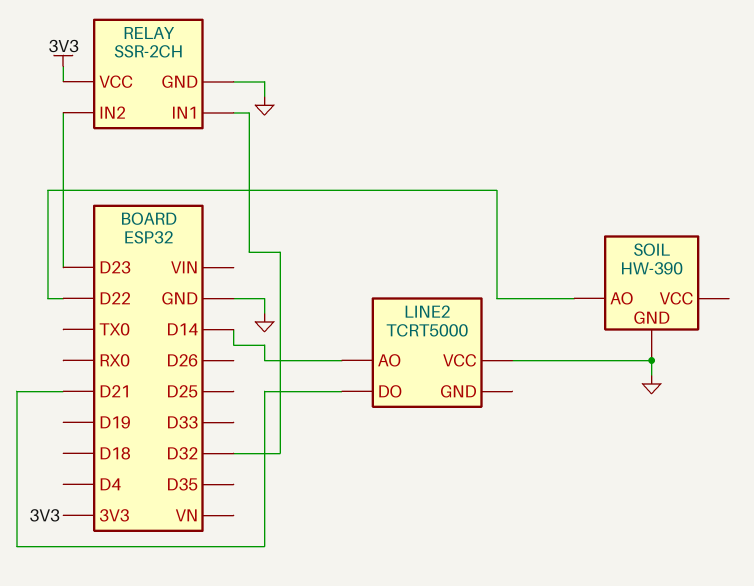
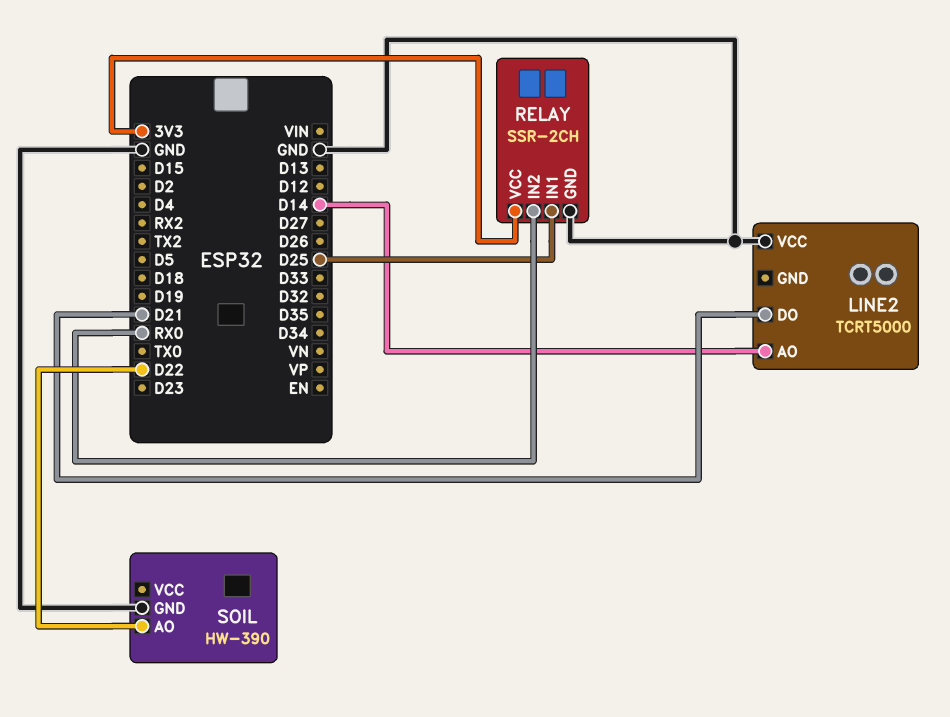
RELAY pin IN1: D32 -> D25
RELAY pin IN2: D23 -> RX0

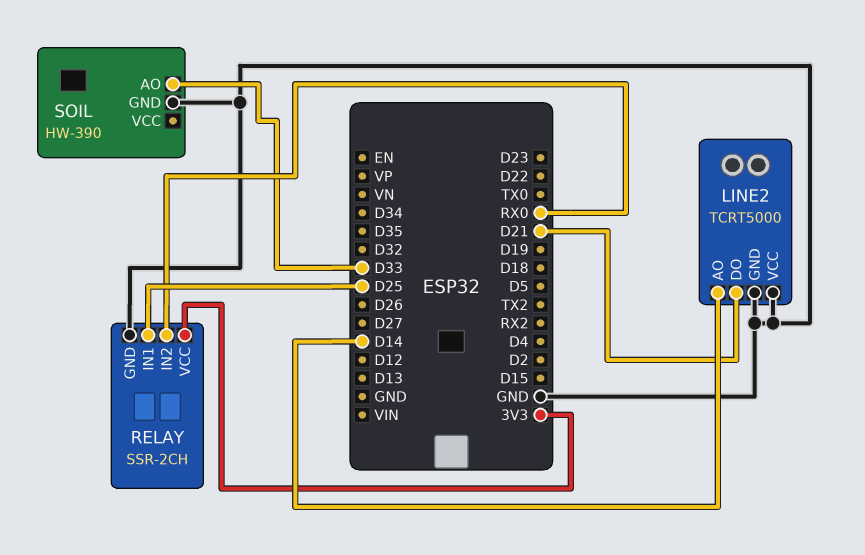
LINE2 pin GND: none -> GND
SOIL pin AO: D22 -> D33

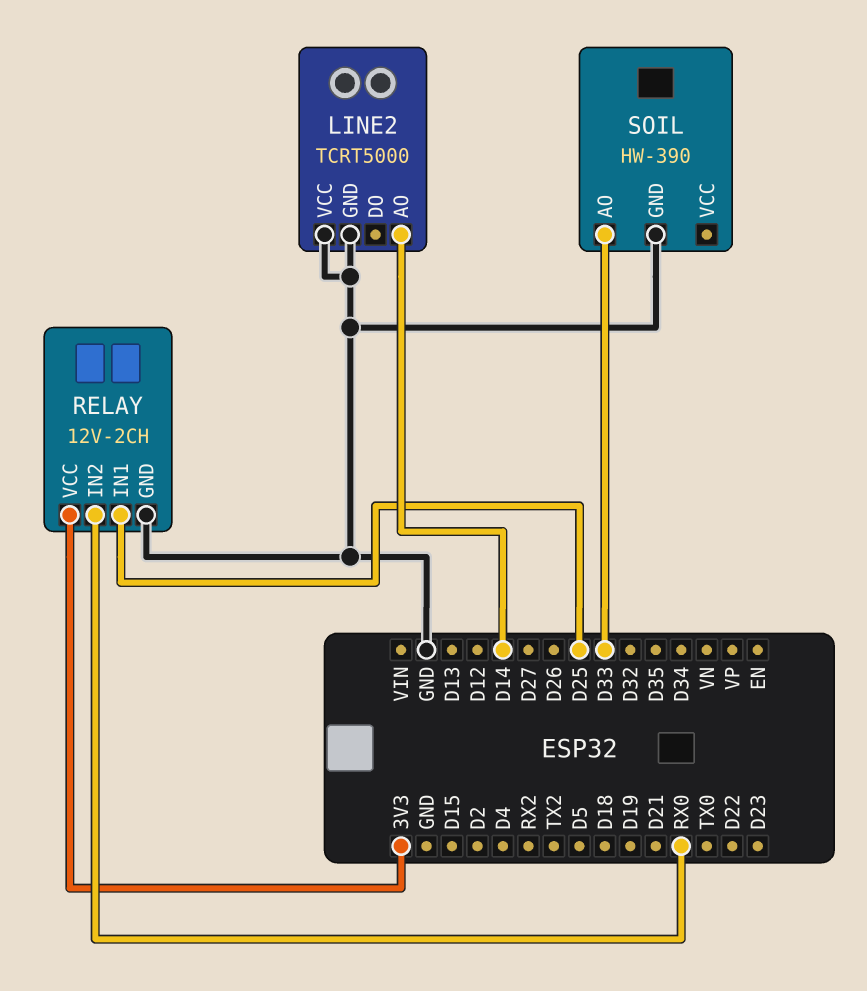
LINE2 pin DO: D21 -> none
RELAY: SSR-2CH -> 12V-2CH

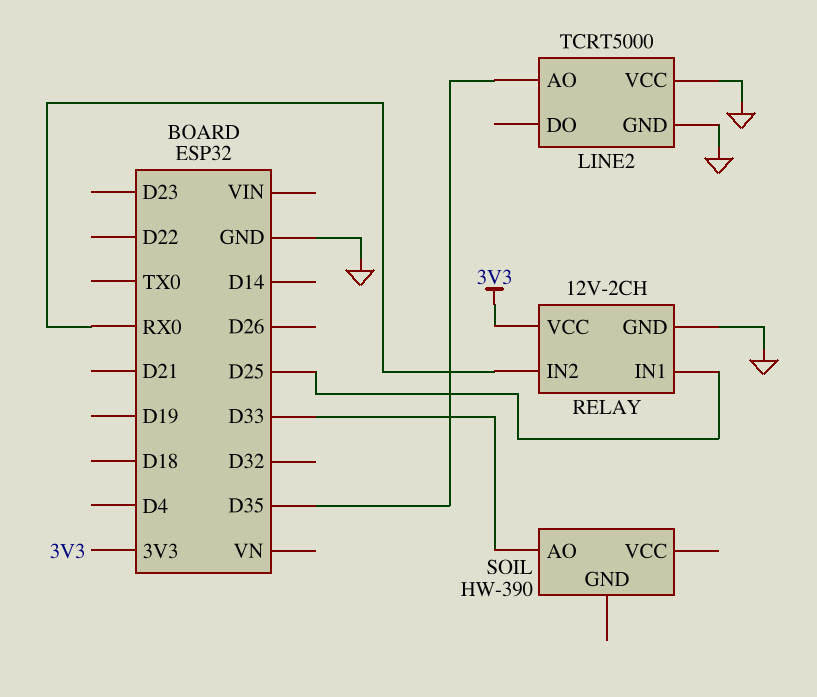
LINE2 pin AO: D14 -> D35
SOIL pin GND: GND -> none

